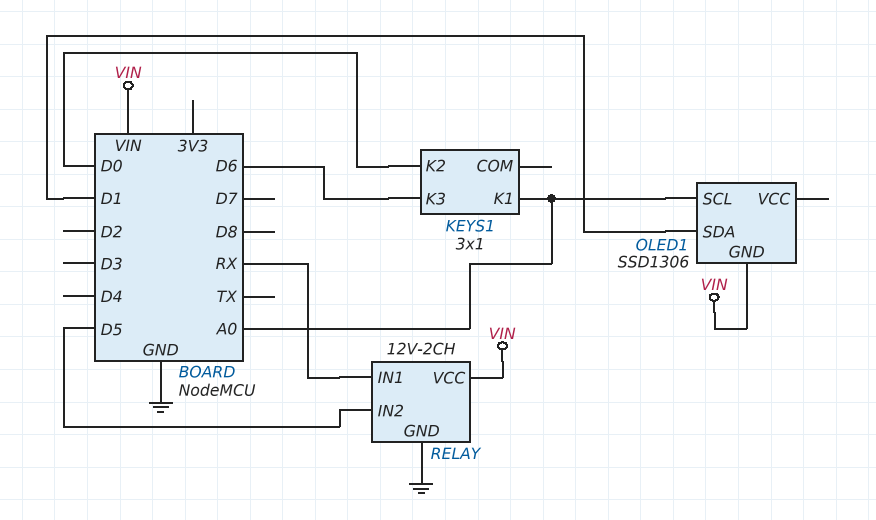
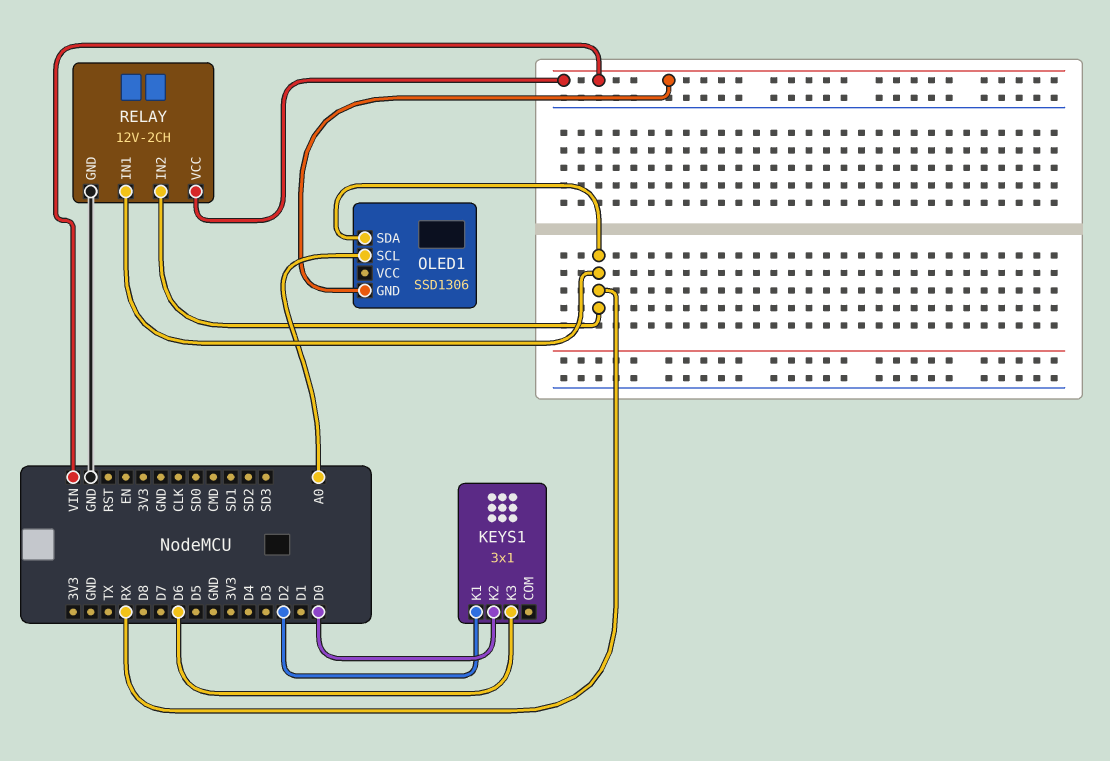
KEYS1 pin K1: A0 -> D2
OLED1 pin SDA: D1 -> RX
RELAY pin IN2: D5 -> RX

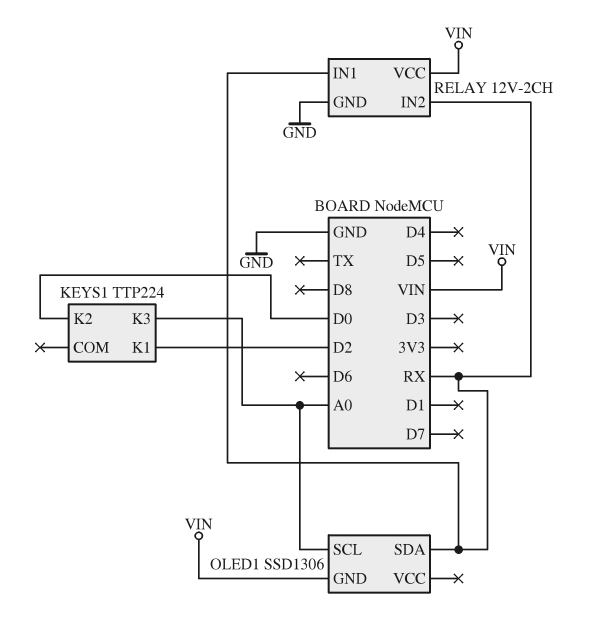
KEYS1: 3x1 -> TTP224
KEYS1 pin K3: D6 -> A0

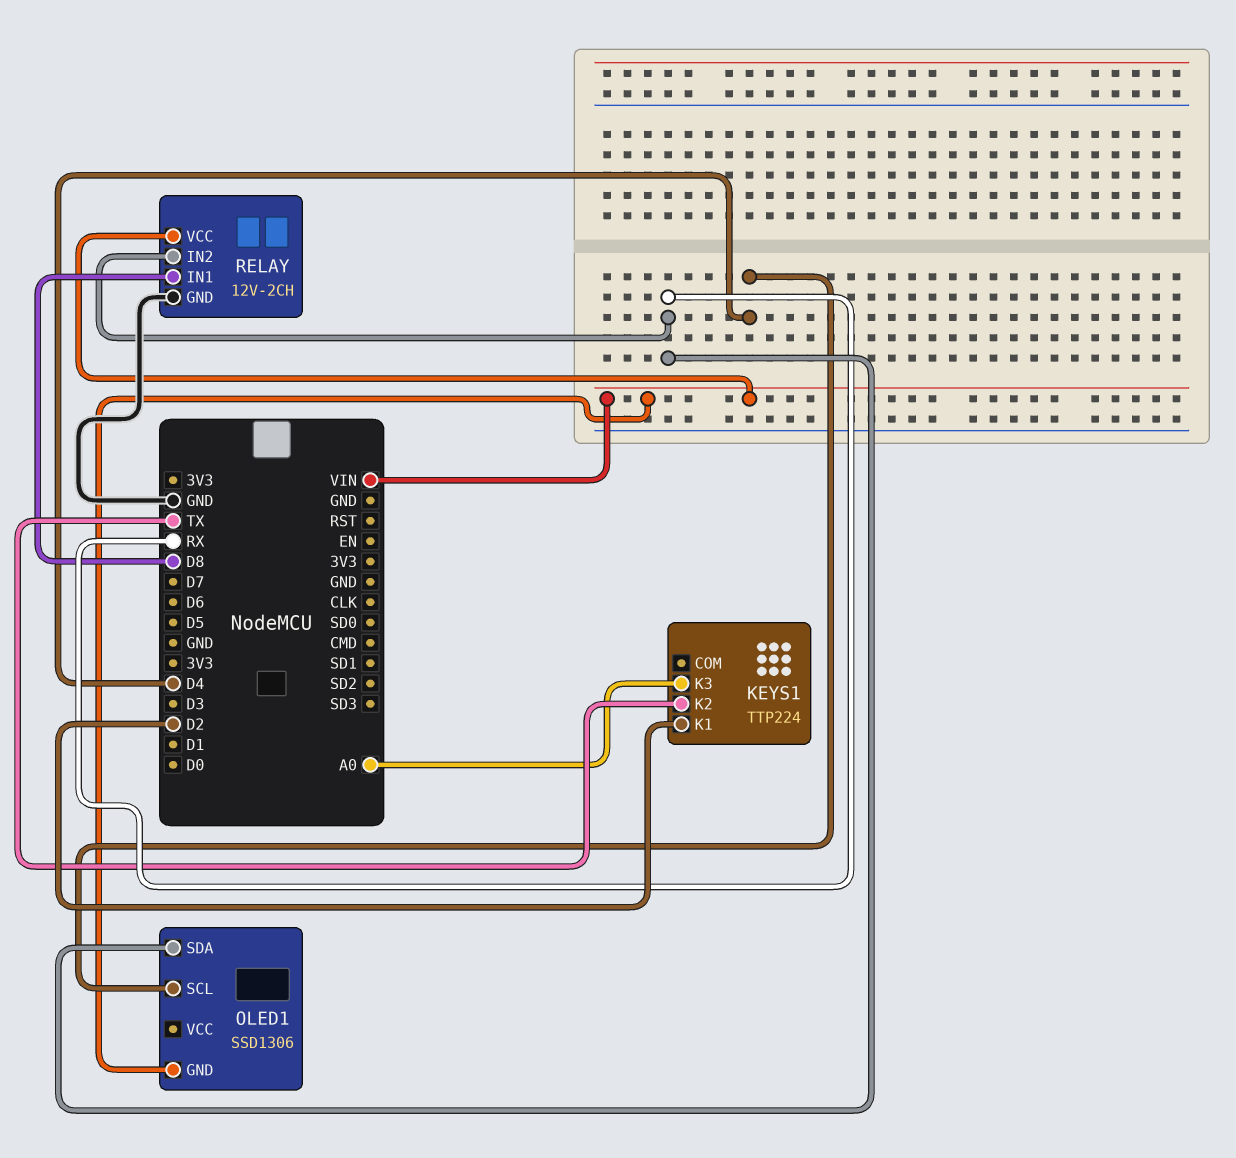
KEYS1 pin K2: D0 -> TX
OLED1 pin SCL: A0 -> D4
RELAY pin IN1: RX -> D8

